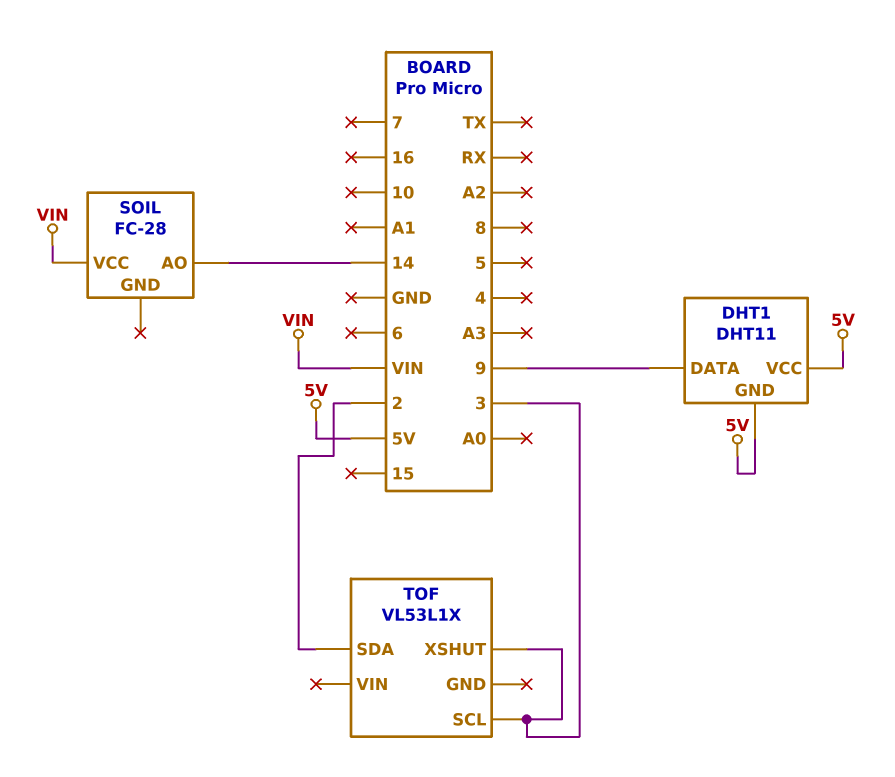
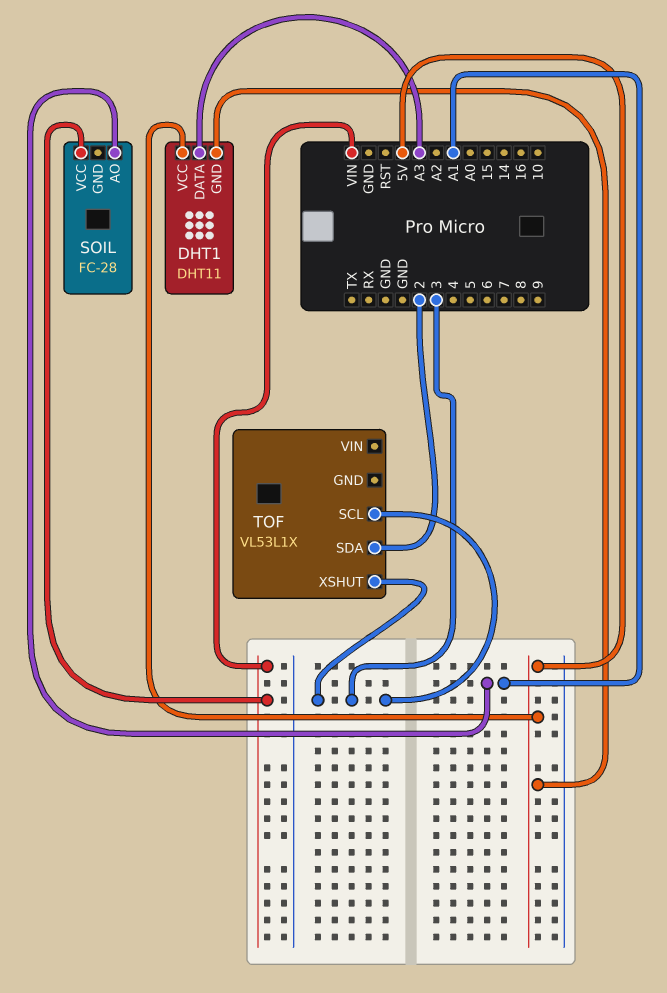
DHT1 pin DATA: 9 -> A3
SOIL pin AO: 14 -> A1

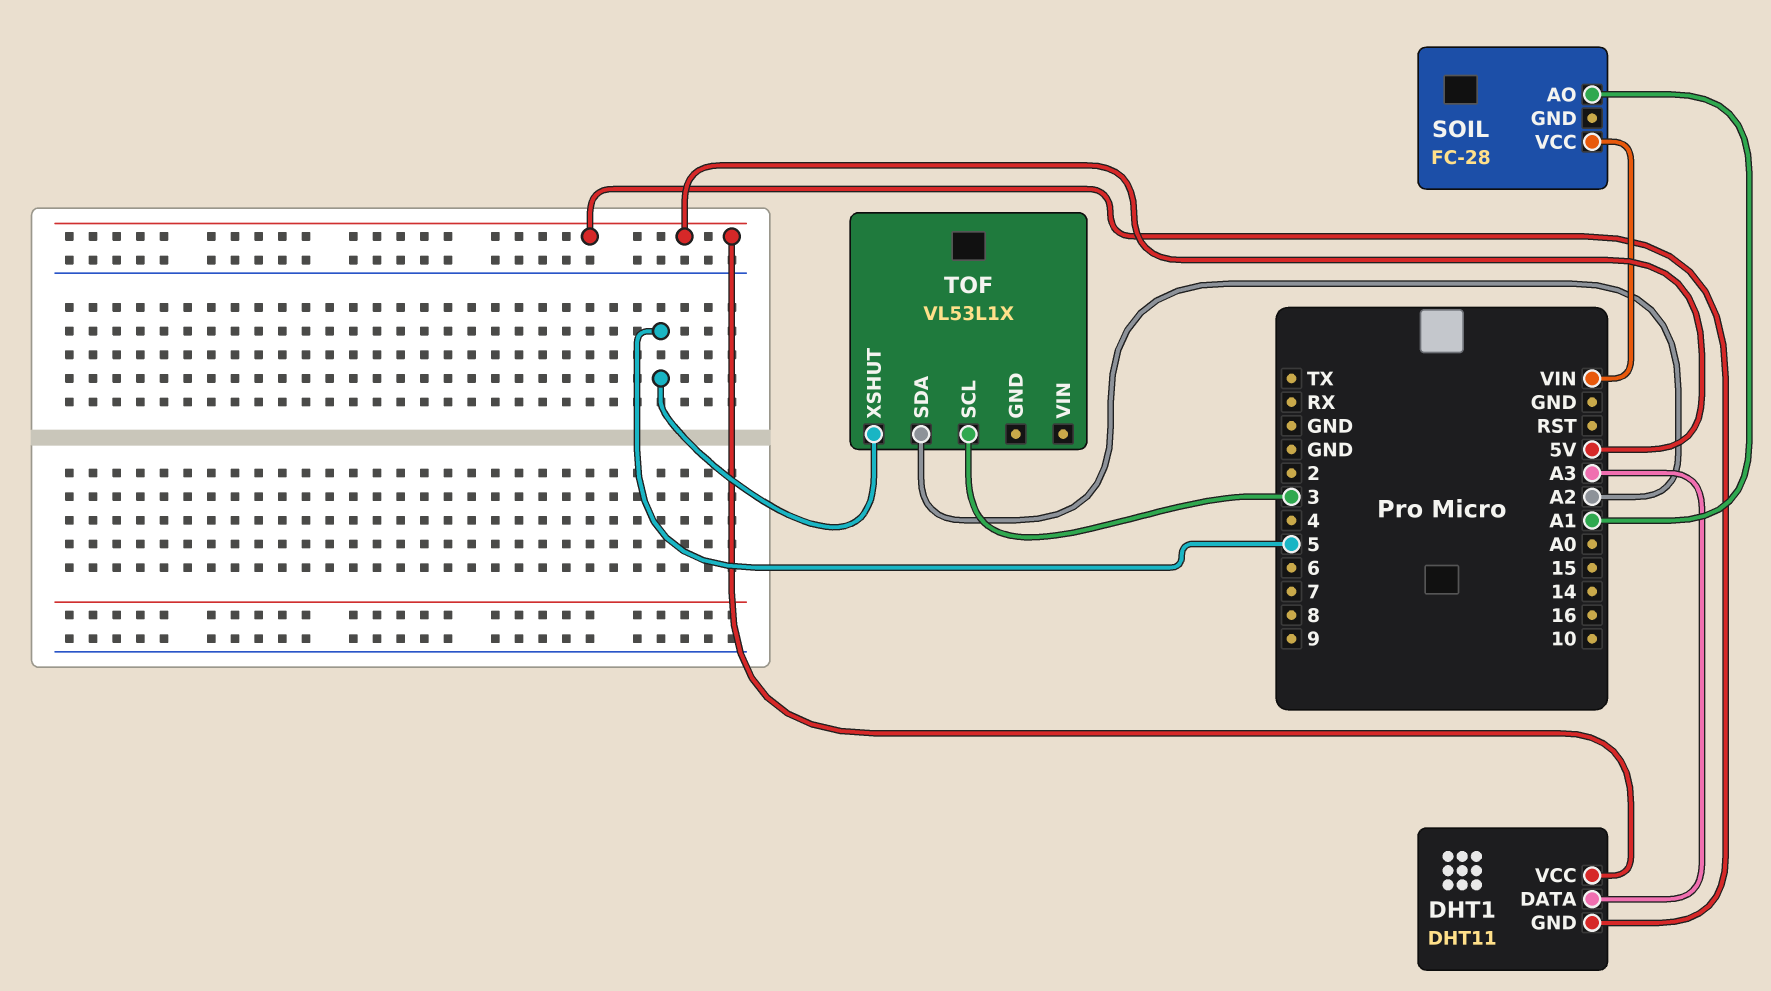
TOF pin SDA: 2 -> A2
TOF pin XSHUT: 3 -> 5

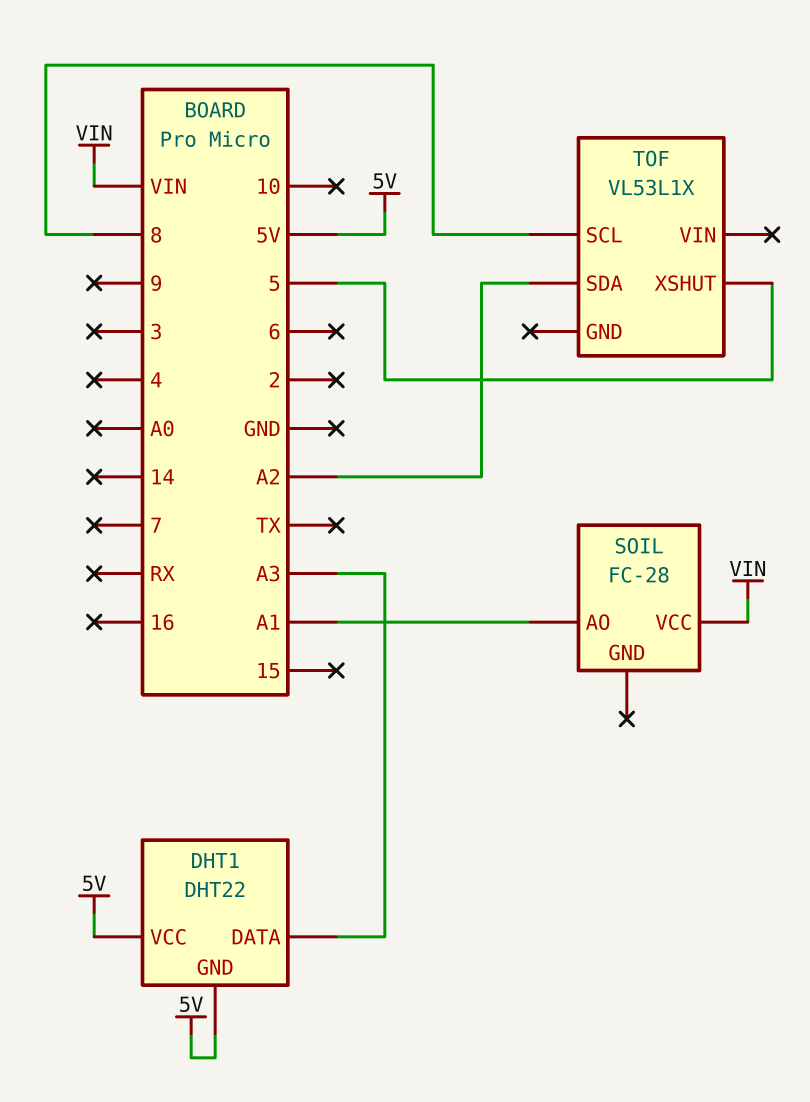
DHT1: DHT11 -> DHT22
TOF pin SCL: 3 -> 8

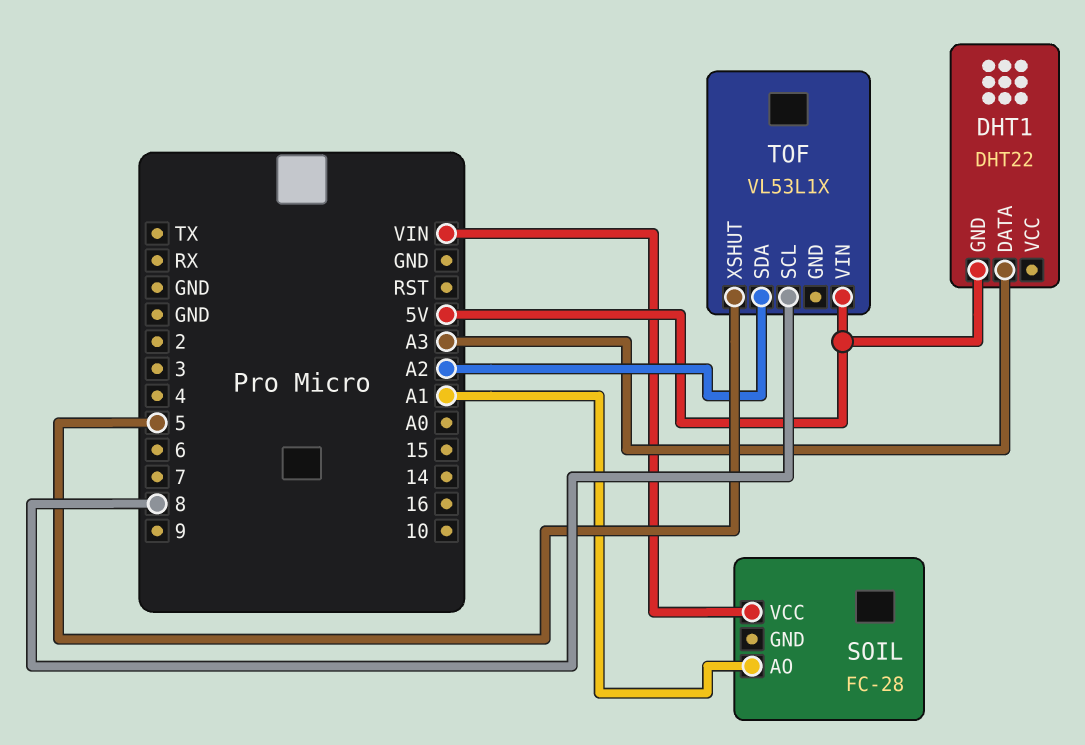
DHT1 pin VCC: 5V -> none
TOF pin VIN: none -> 5V

